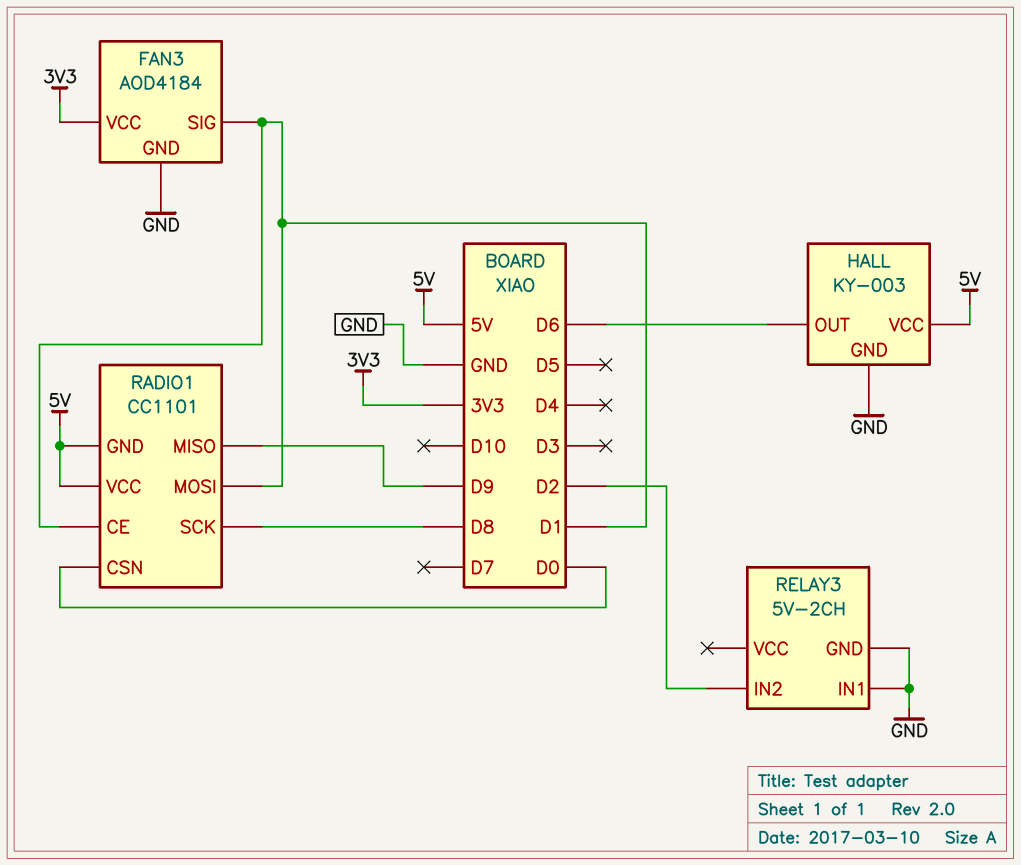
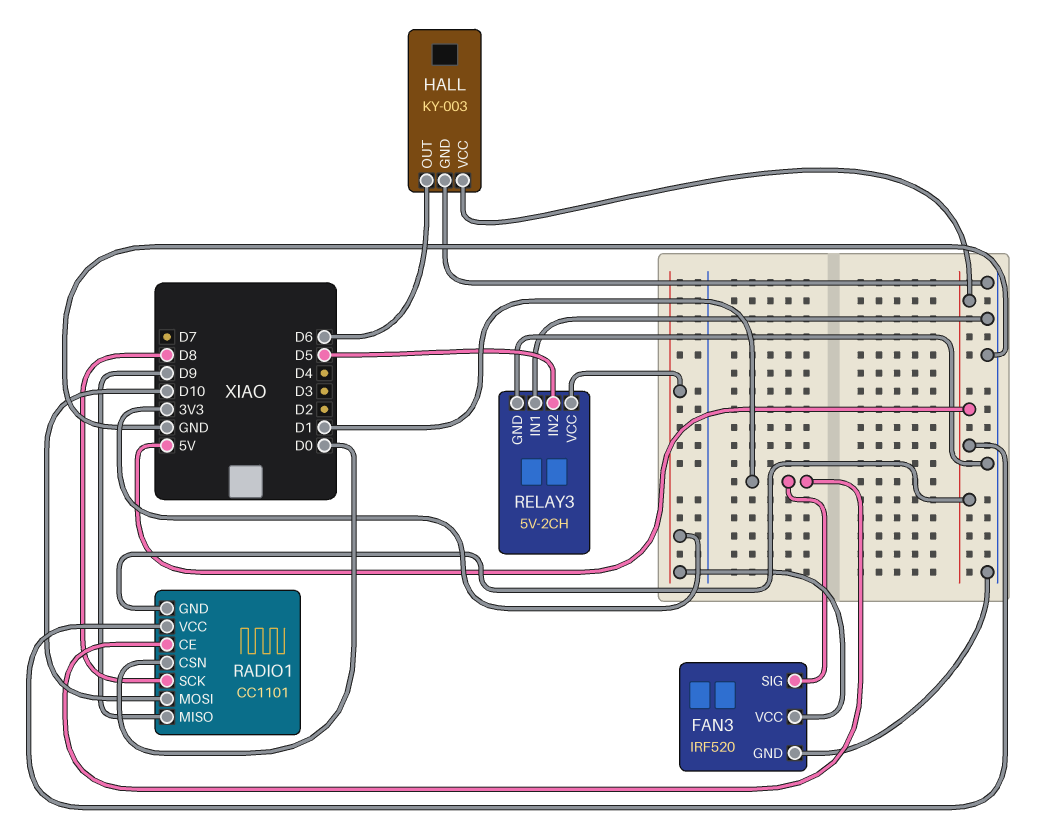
FAN3: AOD4184 -> IRF520
RADIO1 pin MOSI: D1 -> D10
RELAY3 pin IN2: D2 -> D5
RELAY3 pin VCC: none -> 3V3

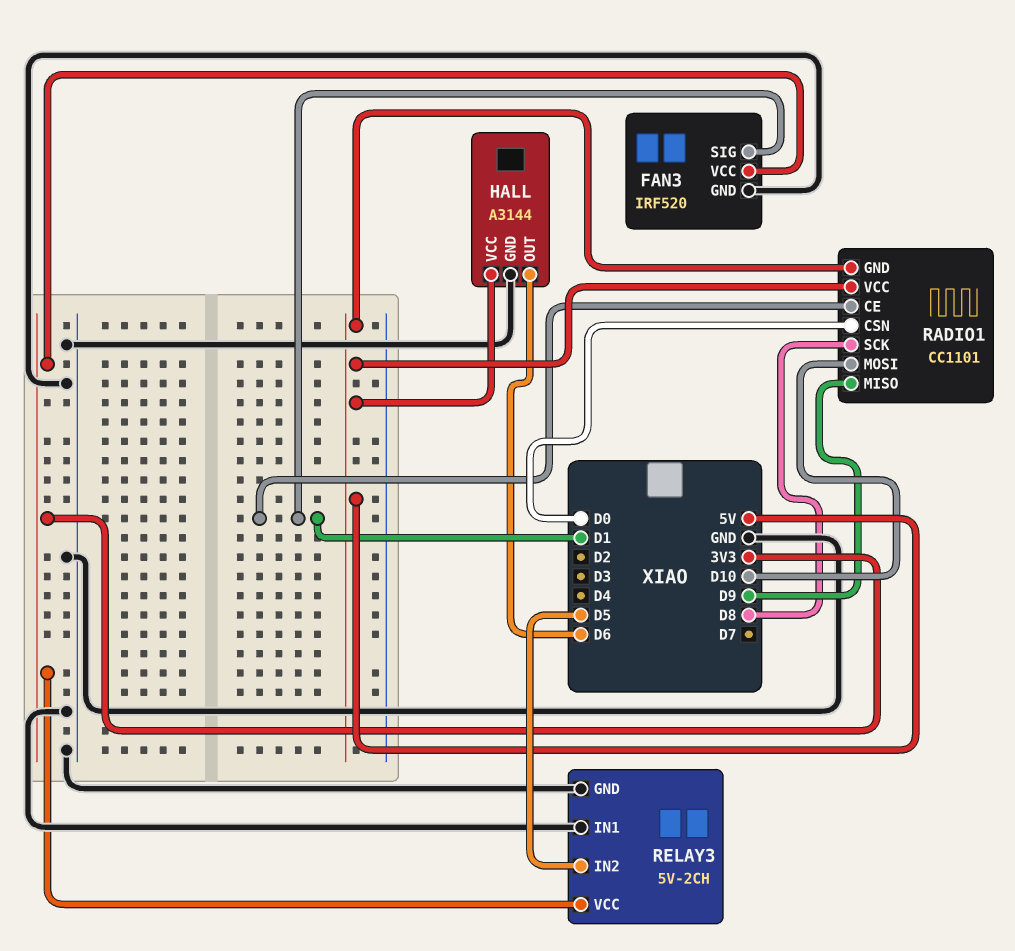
HALL: KY-003 -> A3144

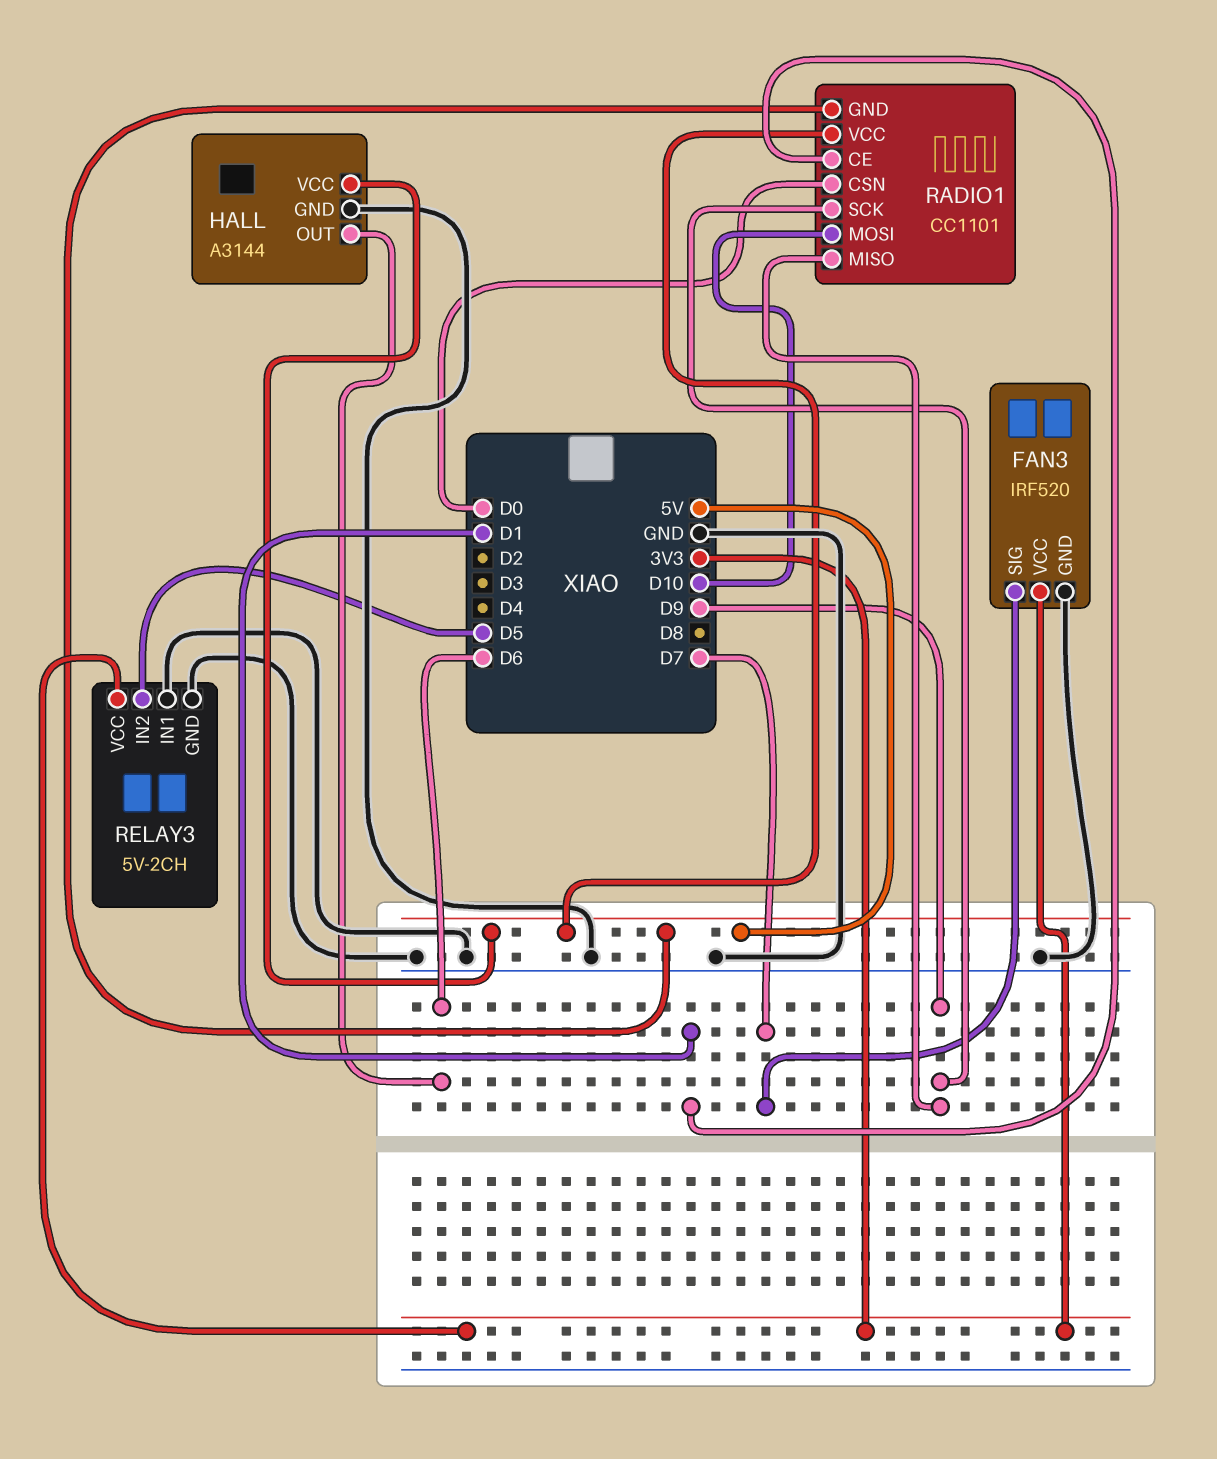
FAN3 pin SIG: D1 -> D7
RADIO1 pin SCK: D8 -> D9

